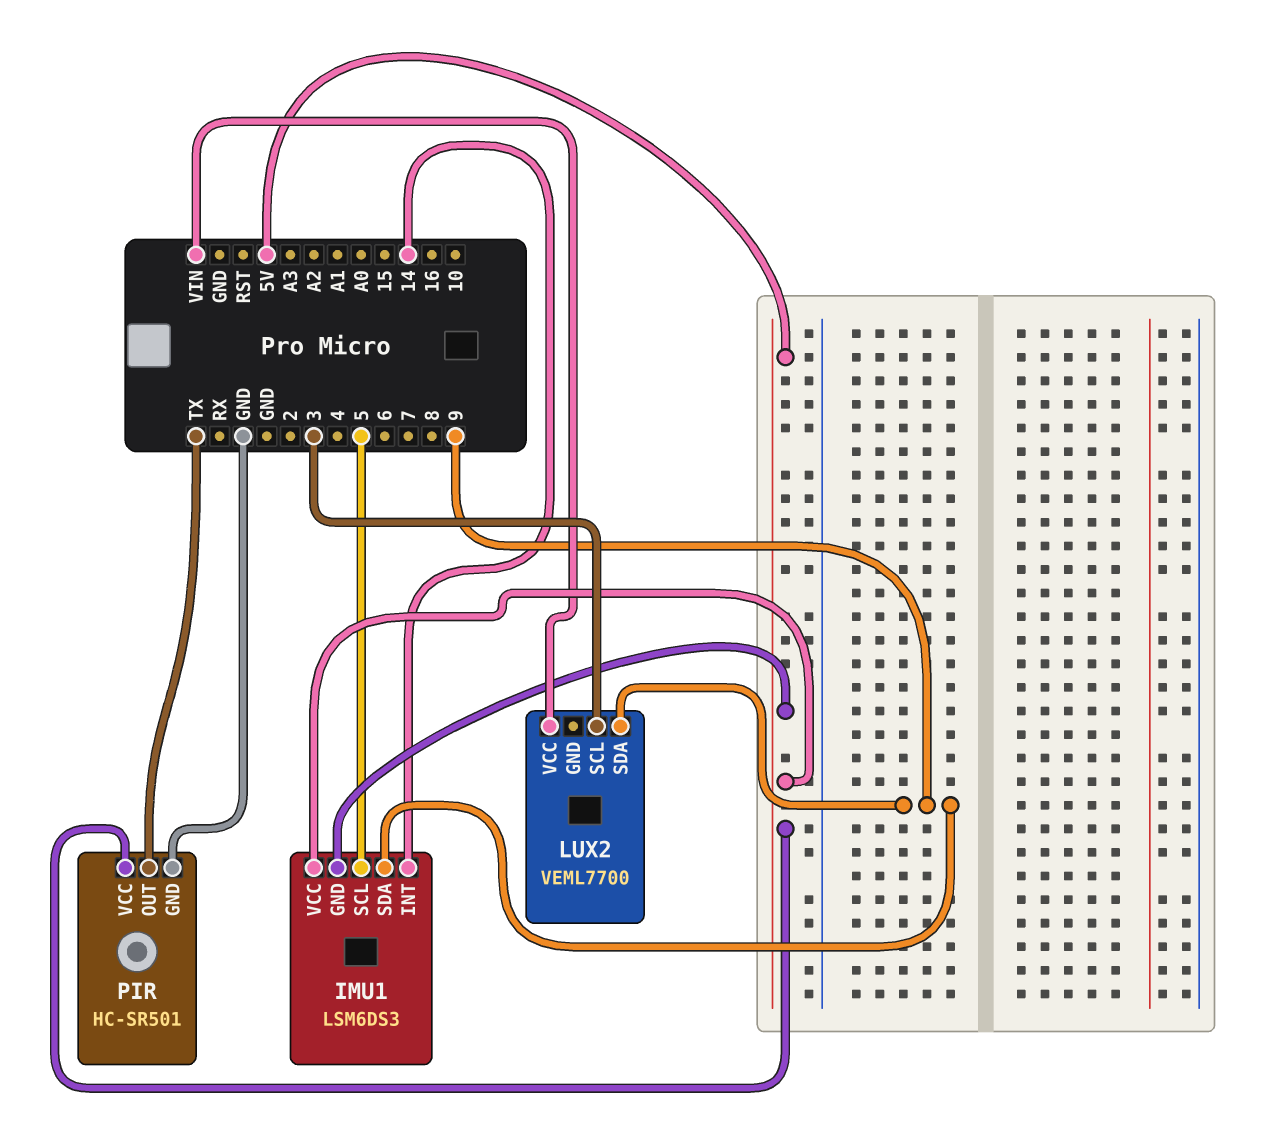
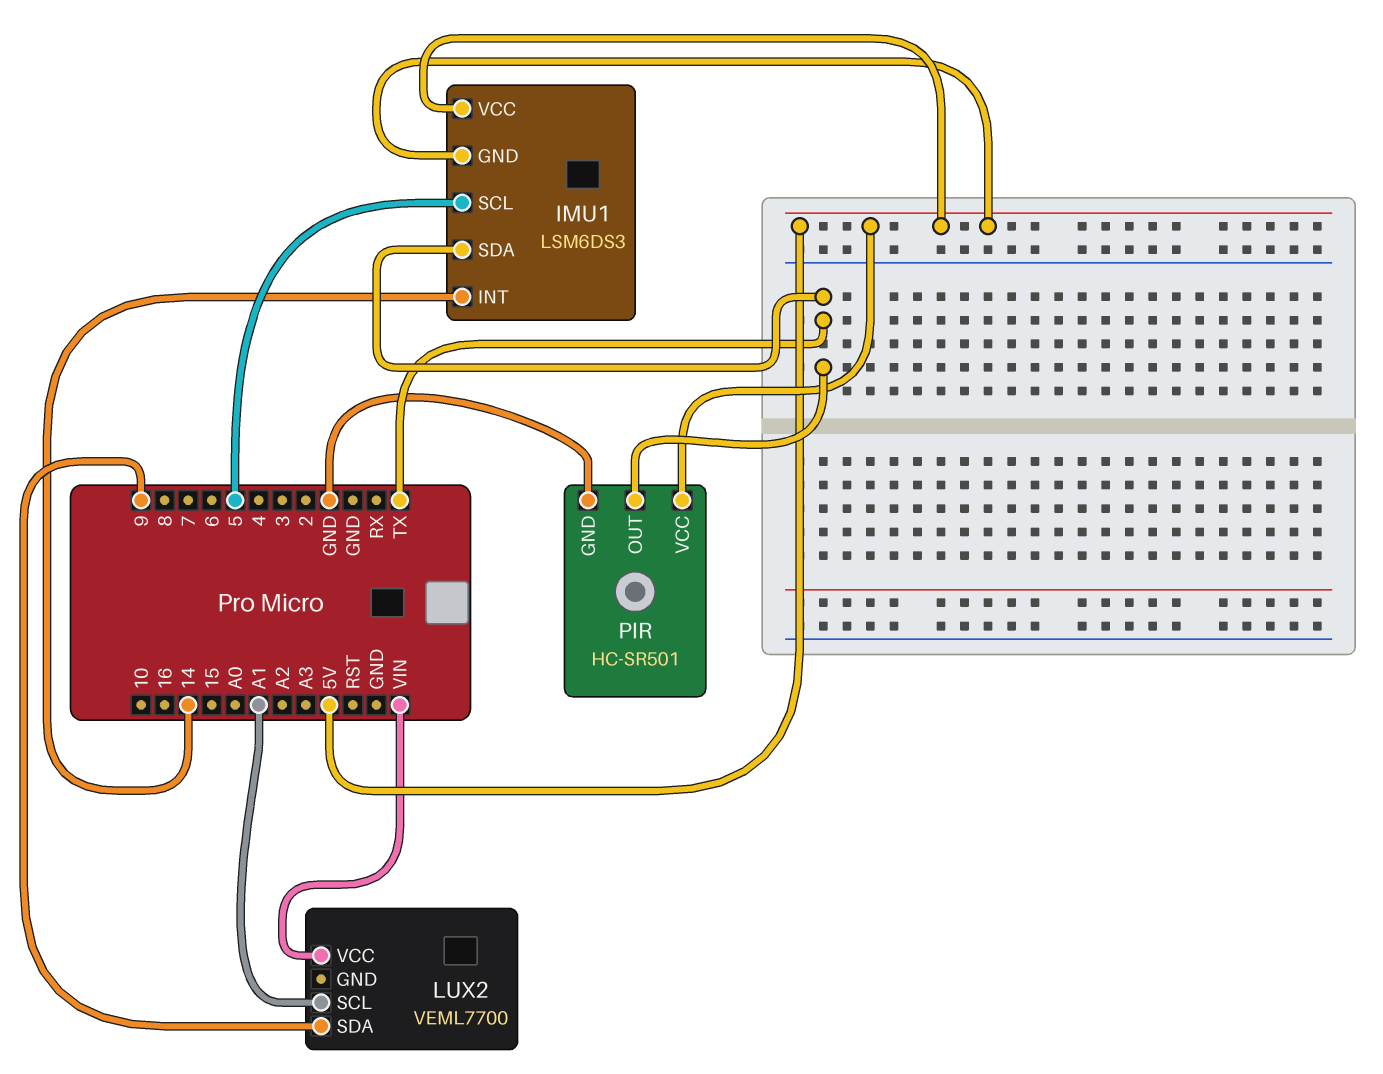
IMU1 pin SDA: 9 -> TX
LUX2 pin SCL: 3 -> A1

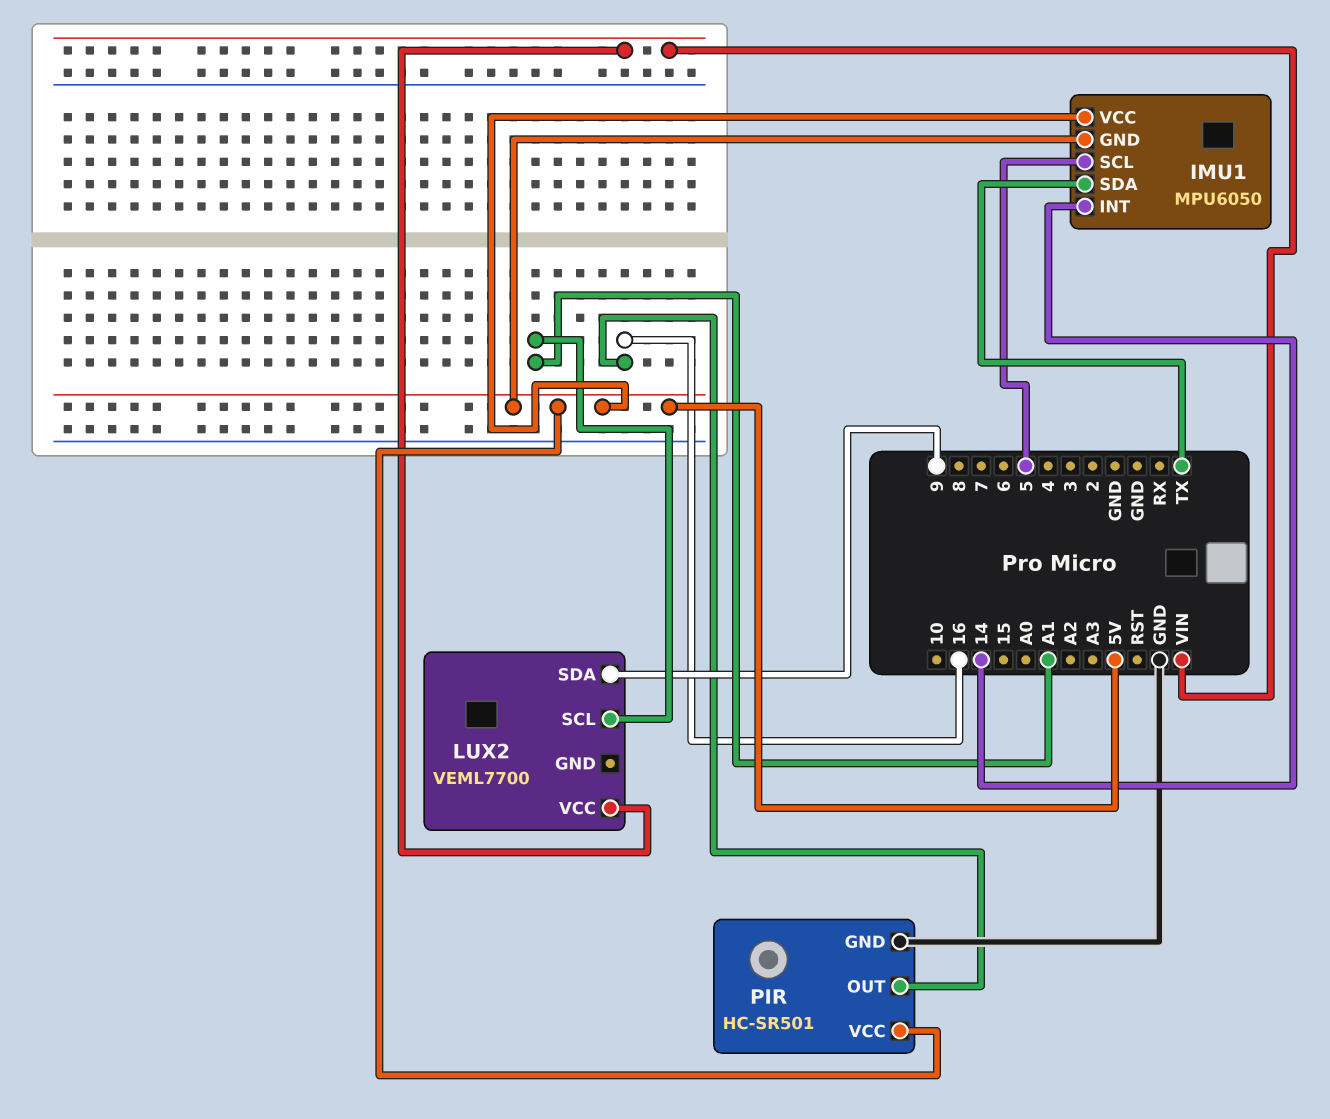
IMU1: LSM6DS3 -> MPU6050
PIR pin OUT: TX -> 16

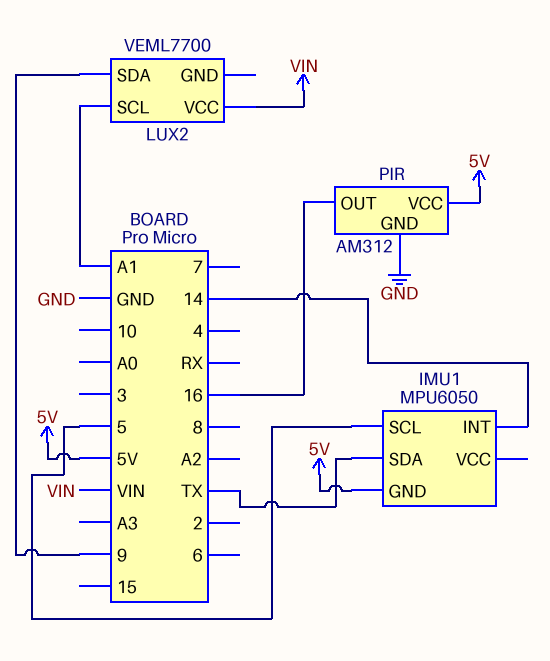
IMU1 pin VCC: 5V -> none
PIR: HC-SR501 -> AM312

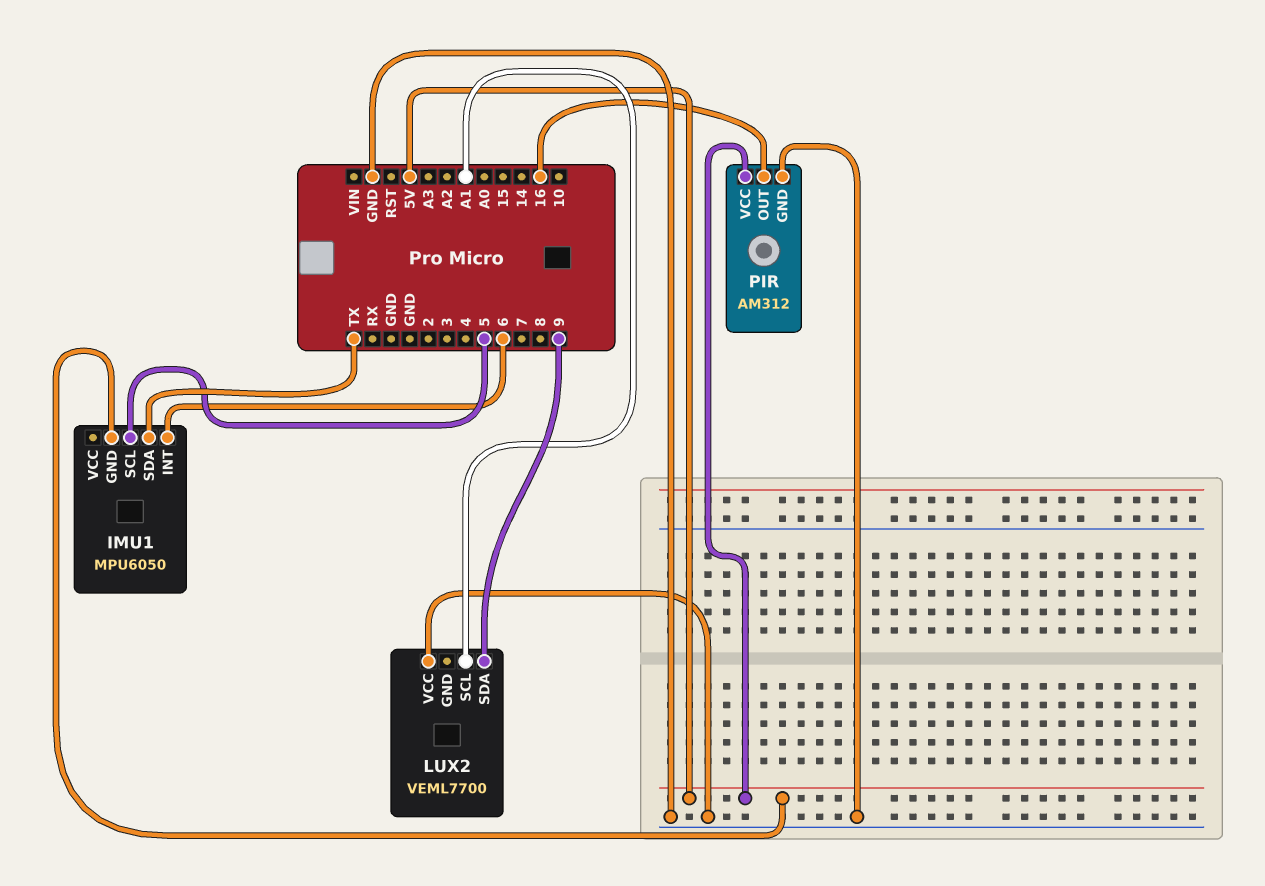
IMU1 pin INT: 14 -> 6
LUX2 pin VCC: VIN -> GND

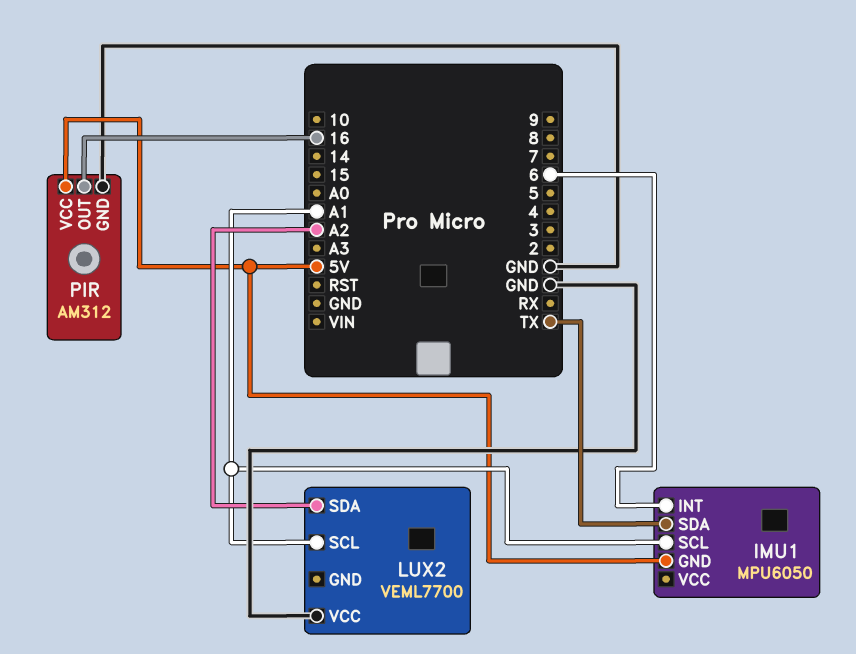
IMU1 pin SCL: 5 -> A1
LUX2 pin SDA: 9 -> A2

